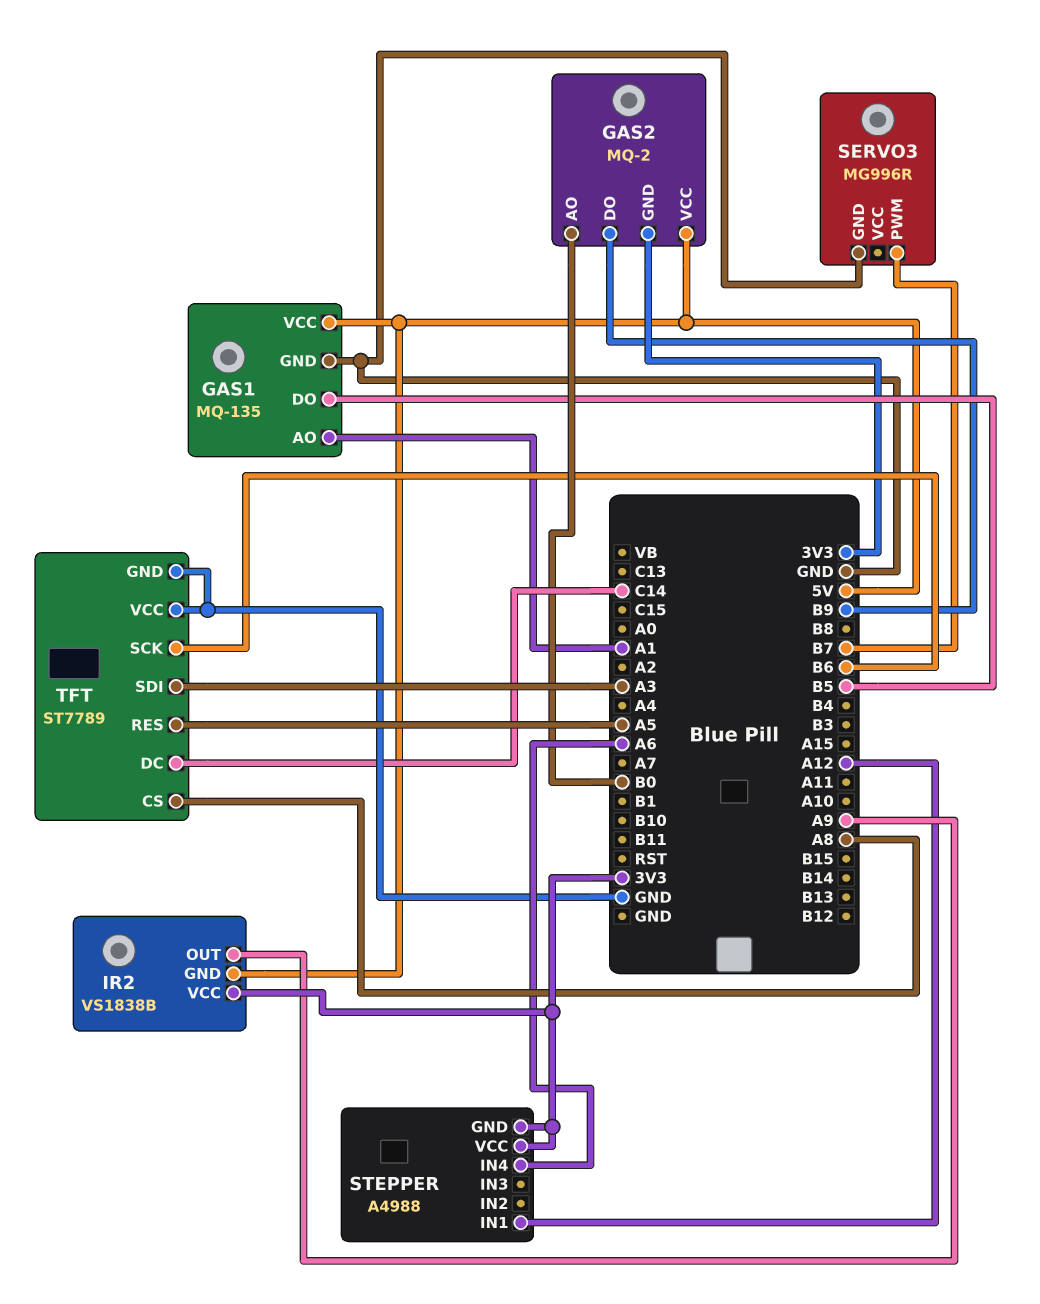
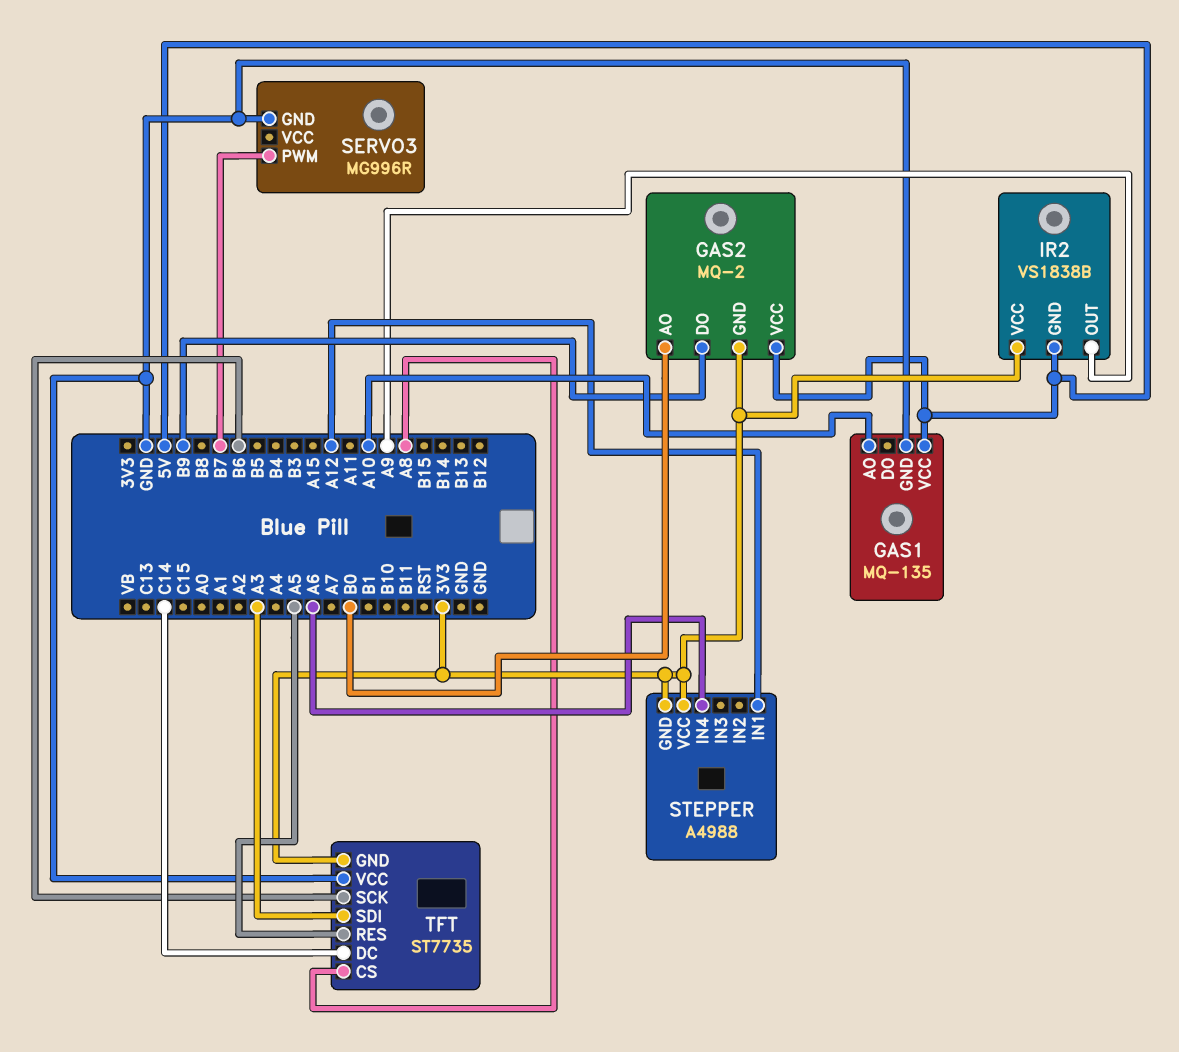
GAS1 pin AO: A1 -> A10
GAS1 pin DO: B5 -> none
TFT: ST7789 -> ST7735
TFT pin GND: GND -> 3V3

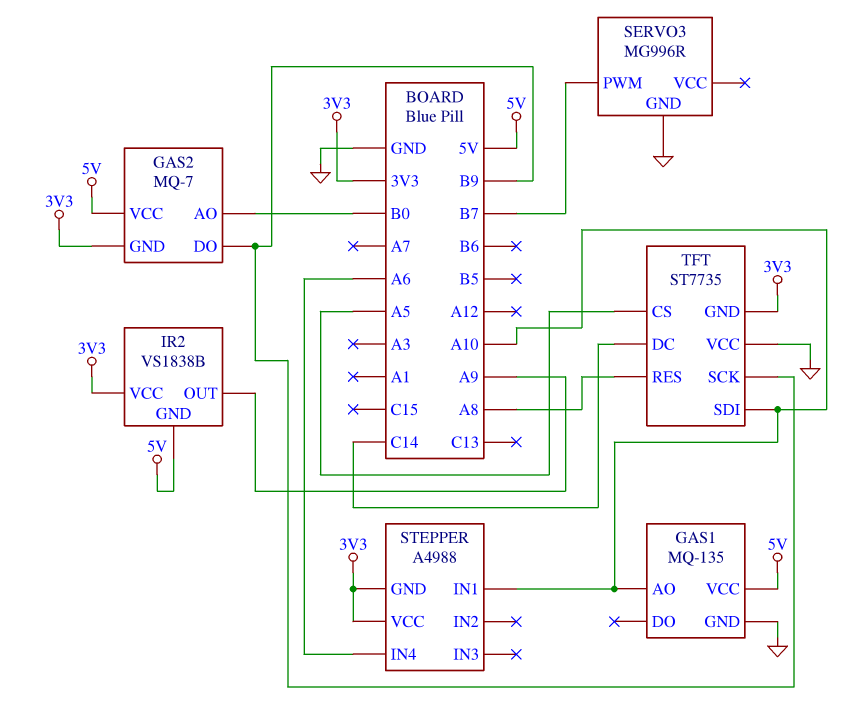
GAS2: MQ-2 -> MQ-7
STEPPER pin IN1: A12 -> A10
TFT pin CS: A8 -> A5
TFT pin RES: A5 -> A8
TFT pin SCK: B6 -> B9
TFT pin SDI: A3 -> A10

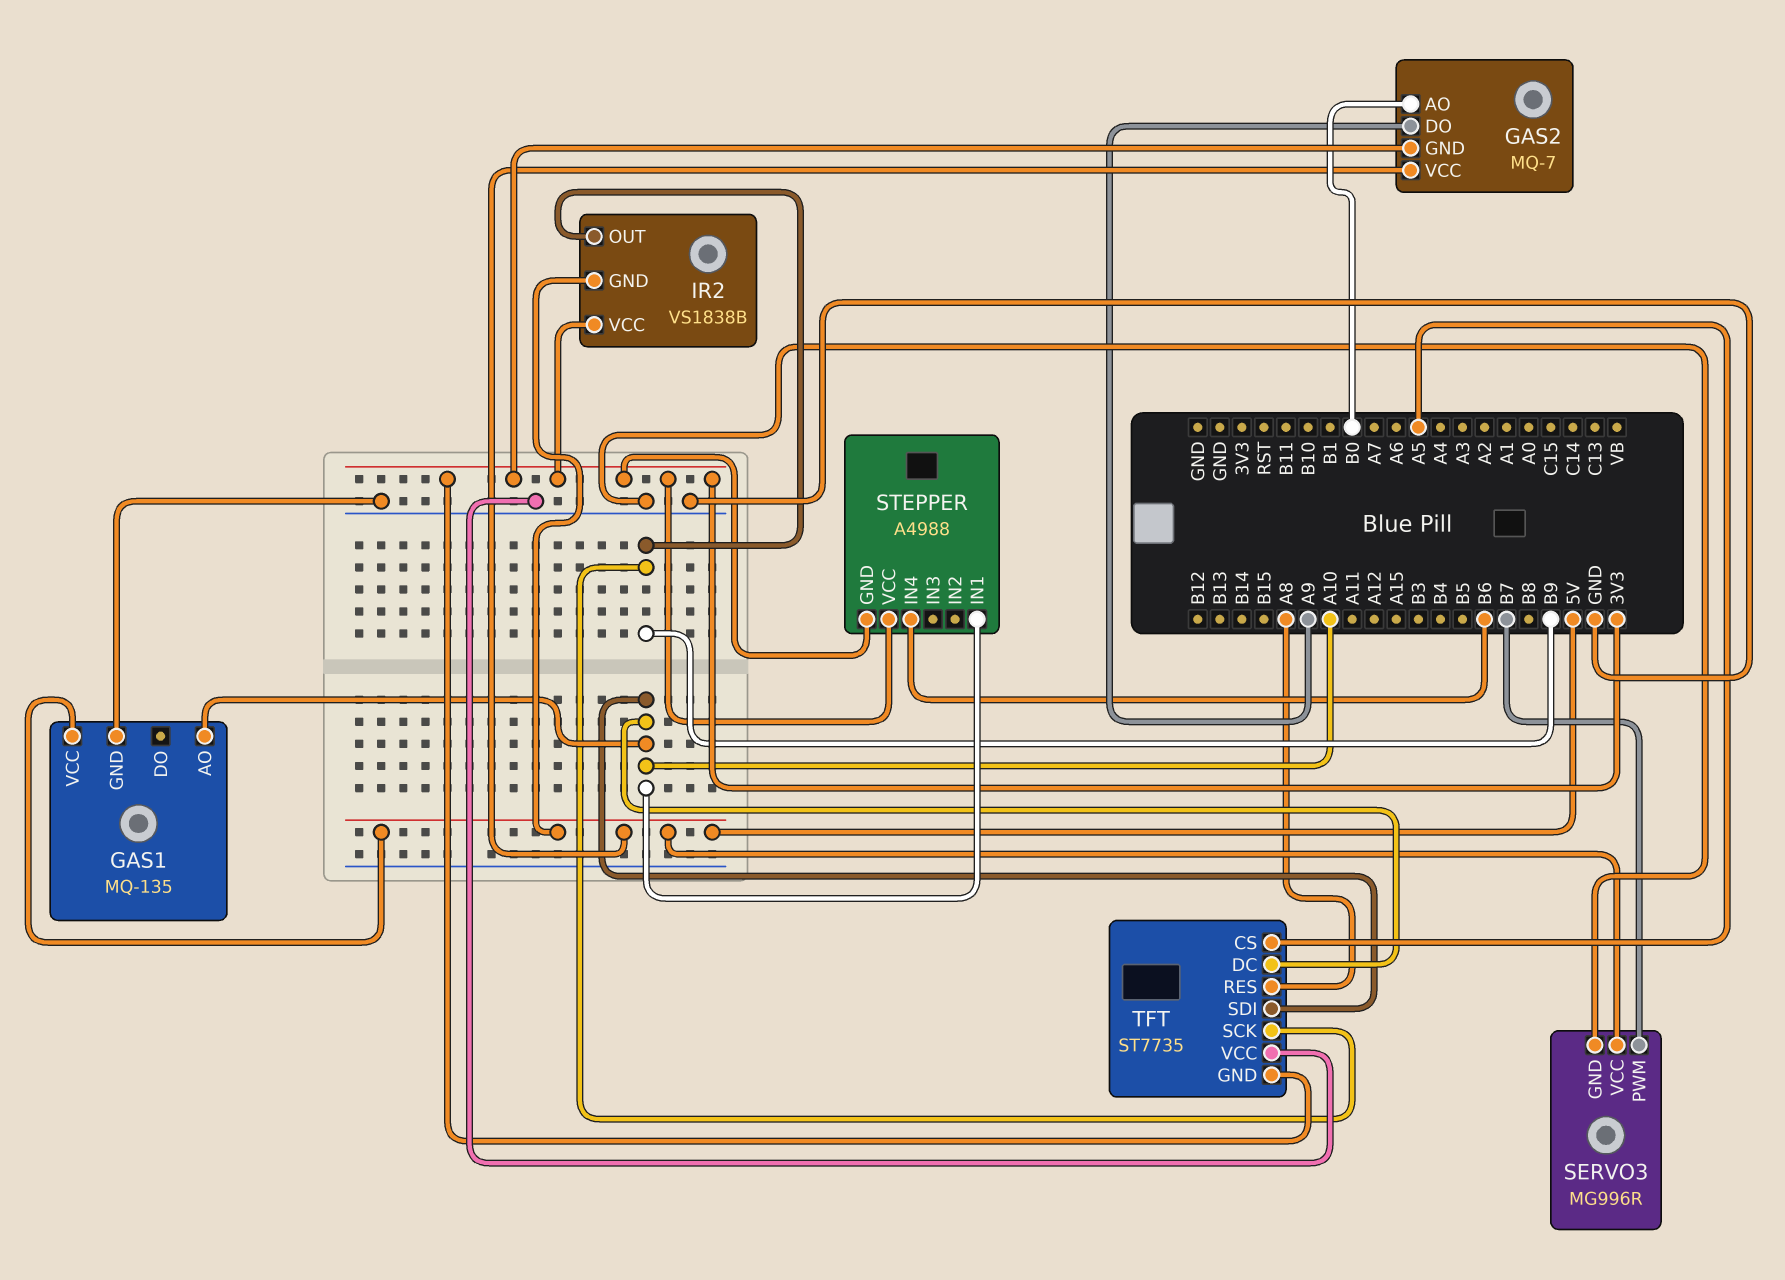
GAS2 pin DO: B9 -> A9
IR2 pin OUT: A9 -> B9
SERVO3 pin VCC: none -> 5V
STEPPER pin IN4: A6 -> B6
TFT pin DC: C14 -> A10

